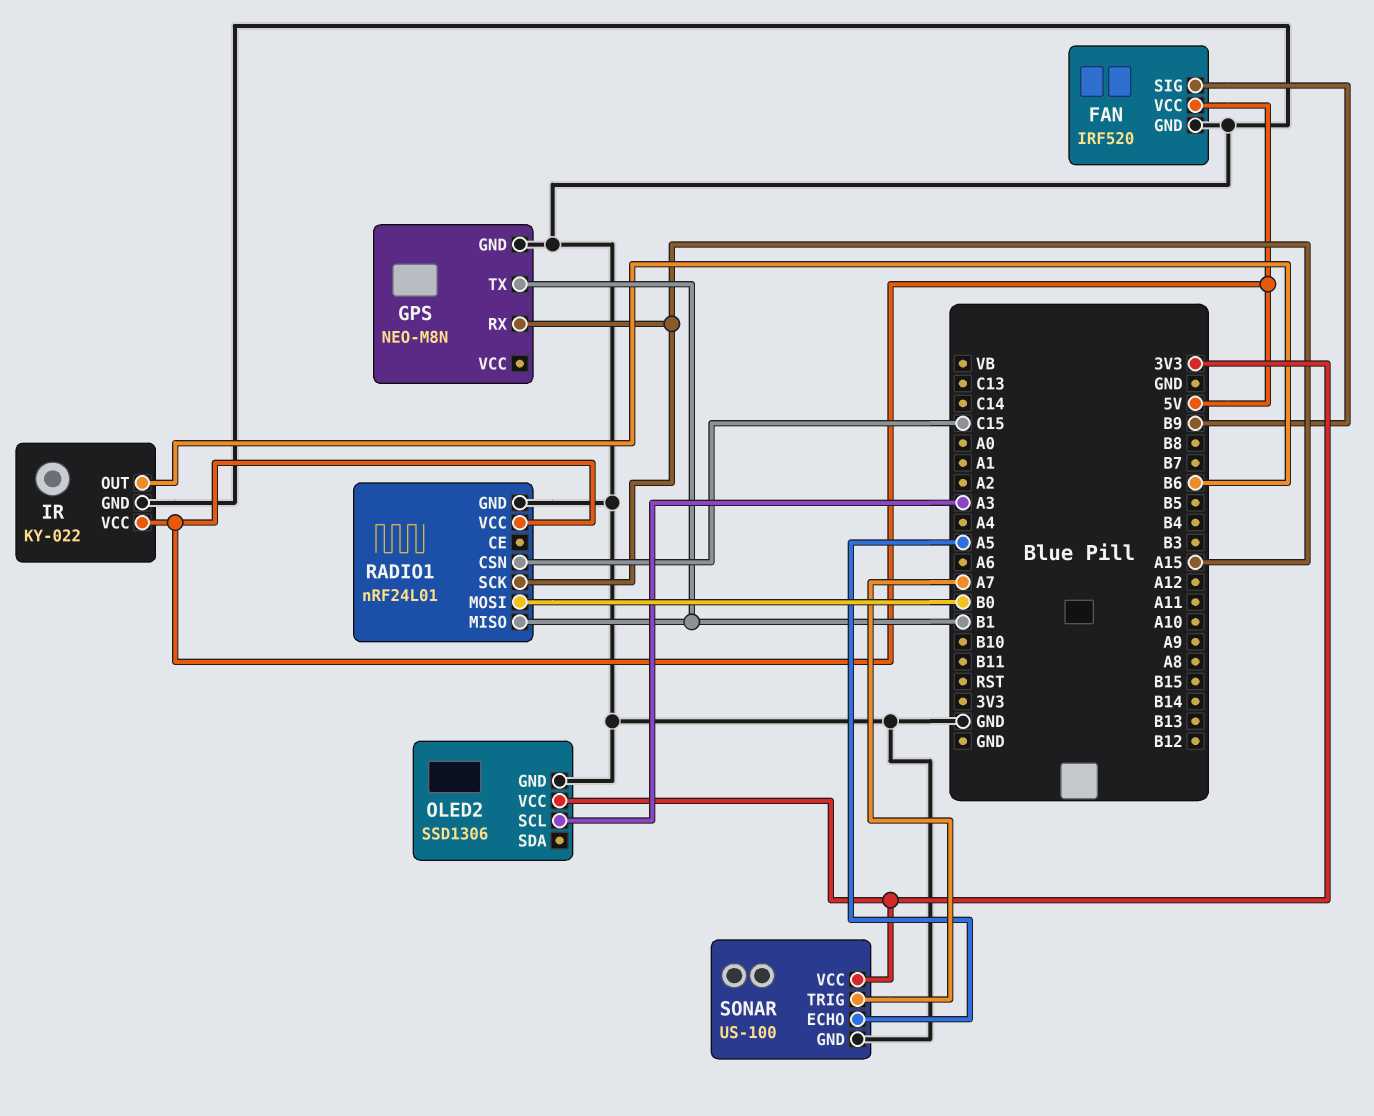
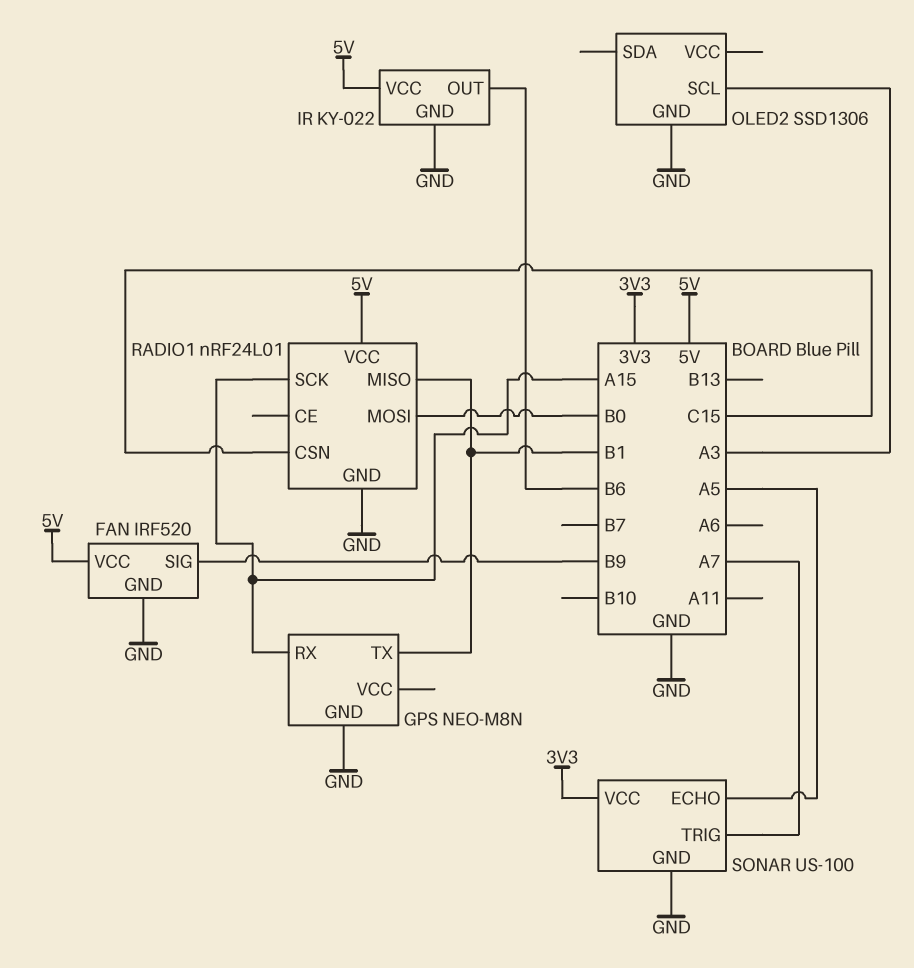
OLED2 pin VCC: 3V3 -> none

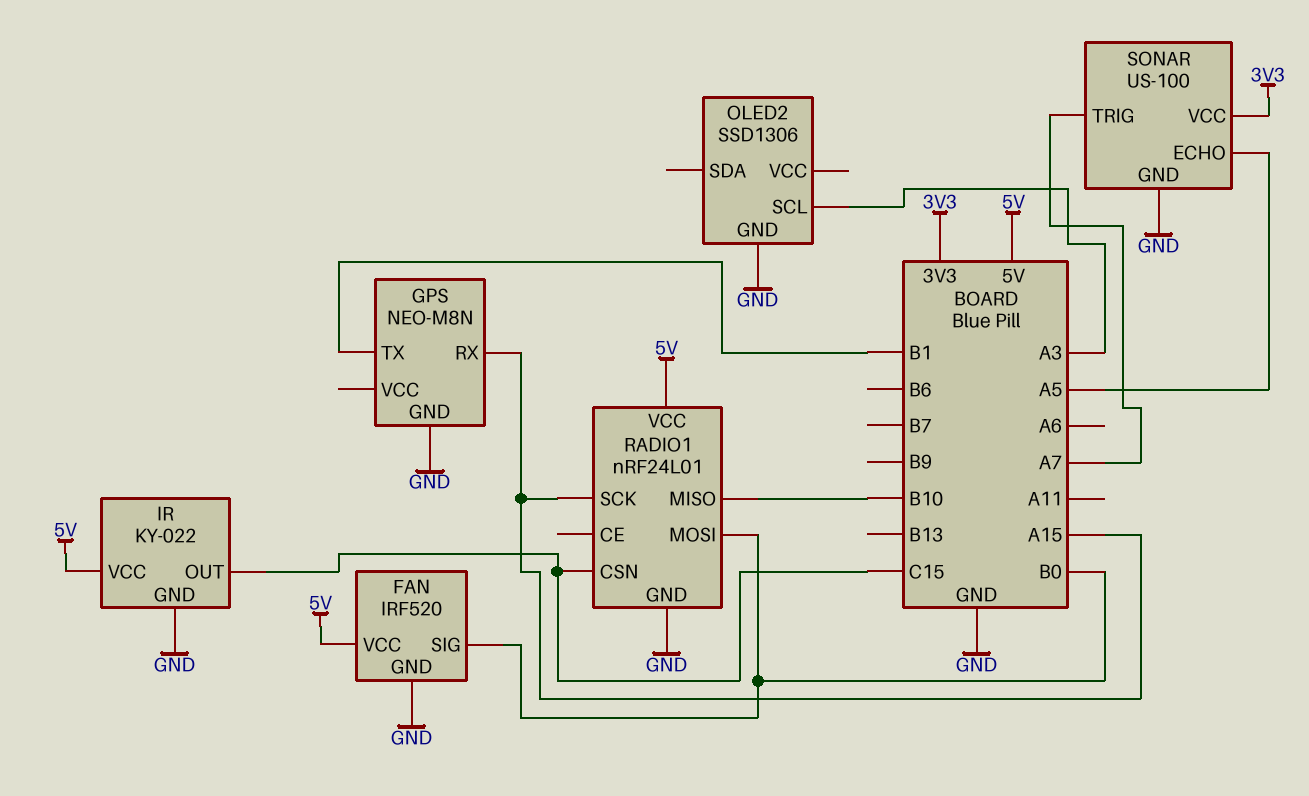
FAN pin SIG: B9 -> B0
IR pin OUT: B6 -> C15
RADIO1 pin MISO: B1 -> B10

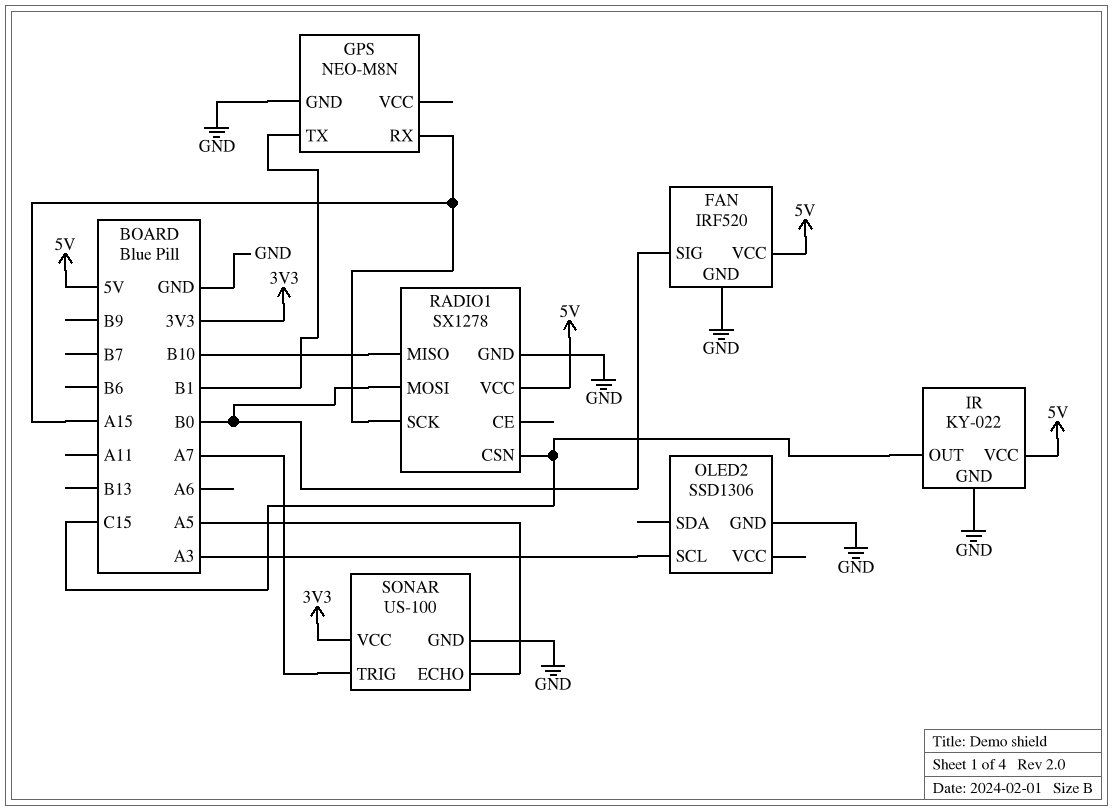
RADIO1: nRF24L01 -> SX1278

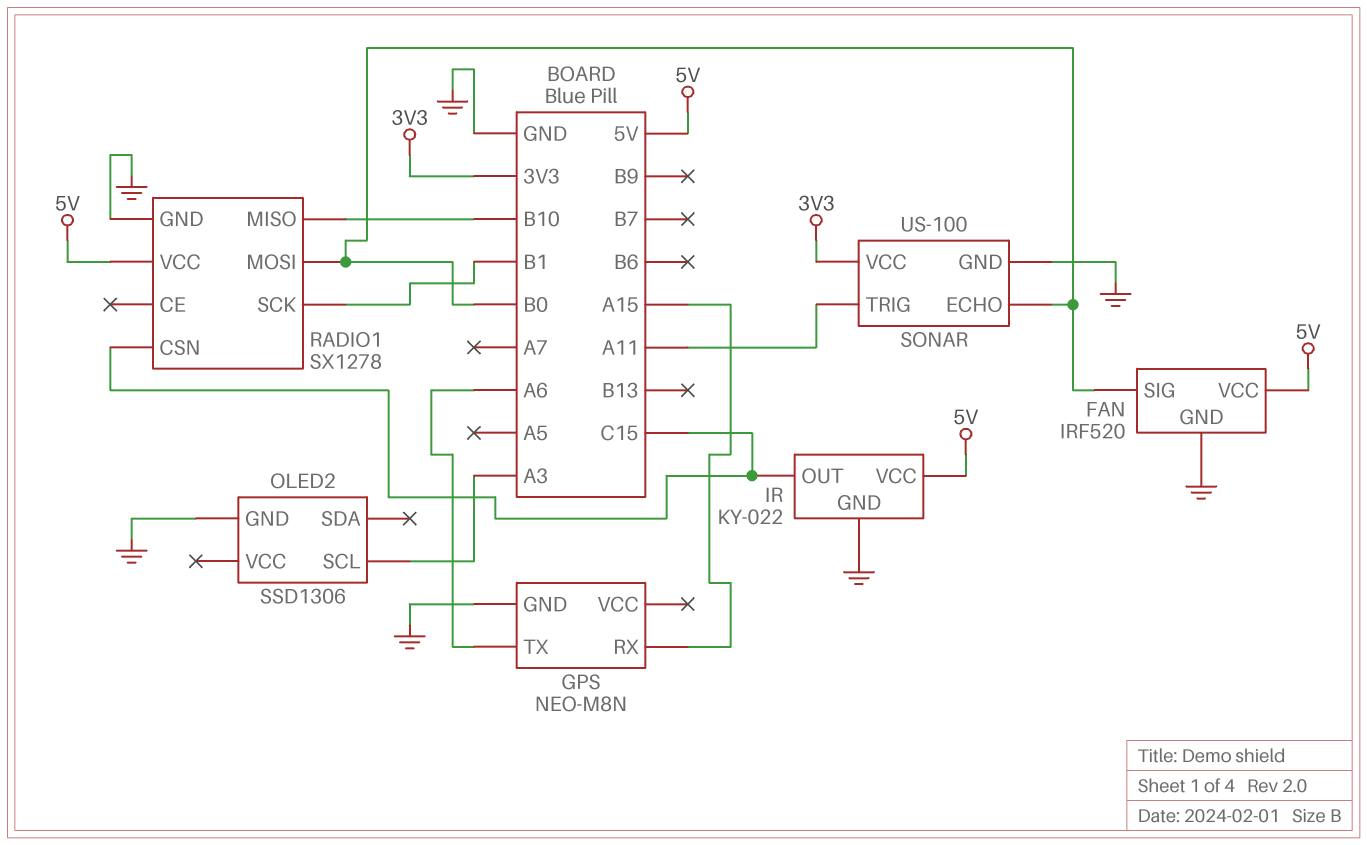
GPS pin TX: B1 -> A6
RADIO1 pin SCK: A15 -> B1
SONAR pin ECHO: A5 -> B0
SONAR pin TRIG: A7 -> A11

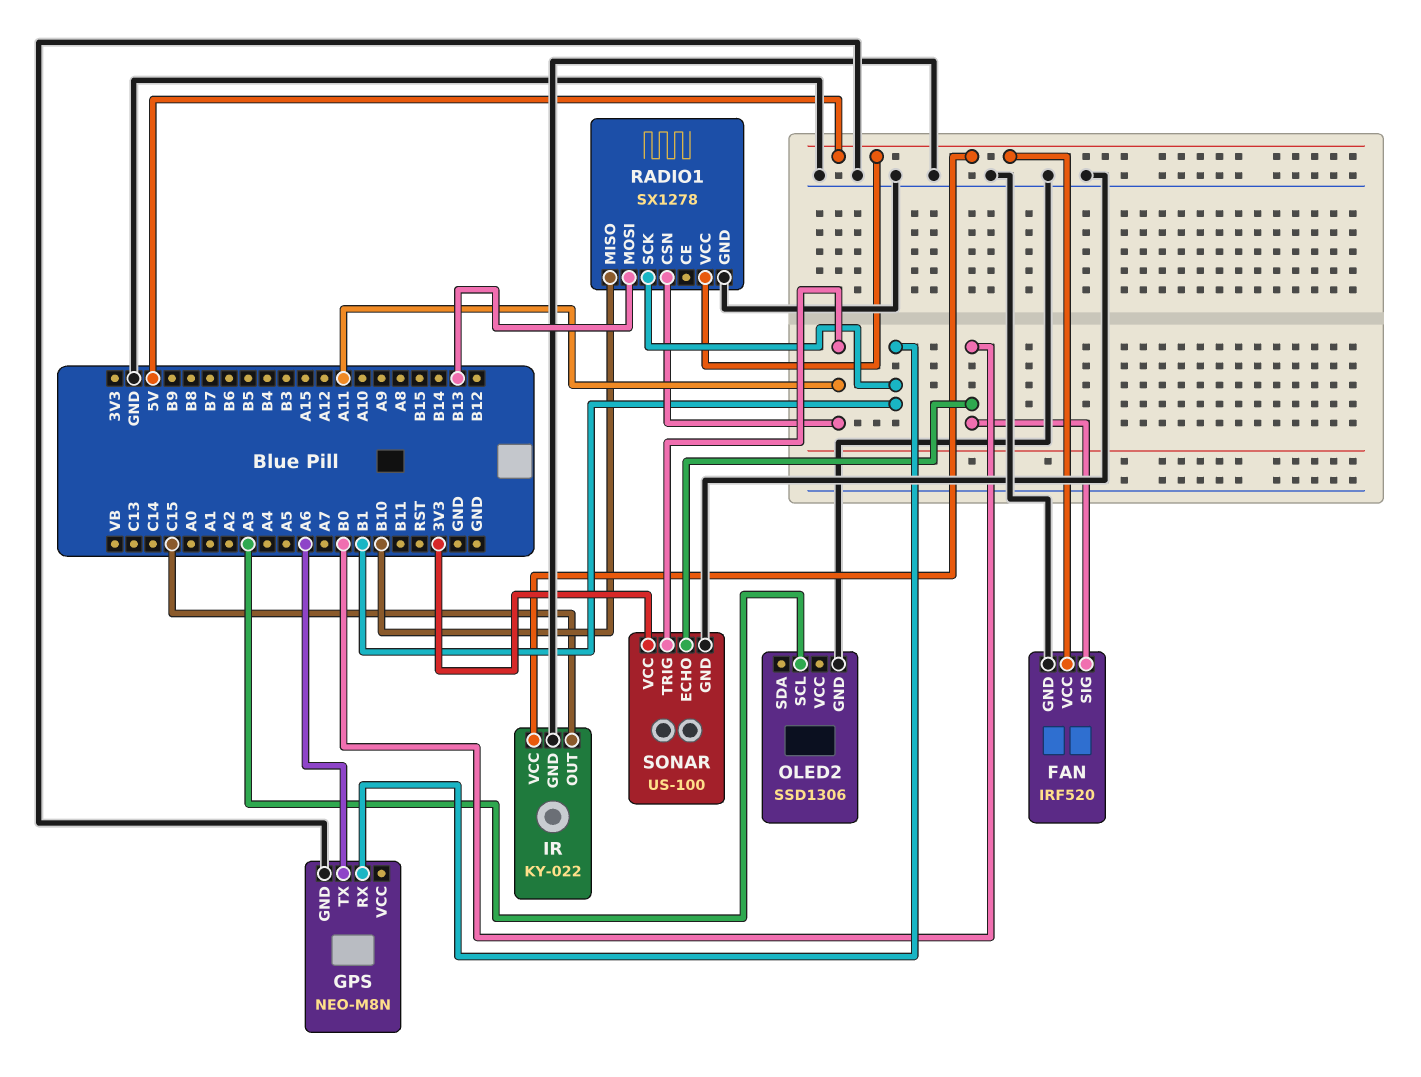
GPS pin RX: A15 -> B1
RADIO1 pin CSN: C15 -> A11
RADIO1 pin MOSI: B0 -> B13

